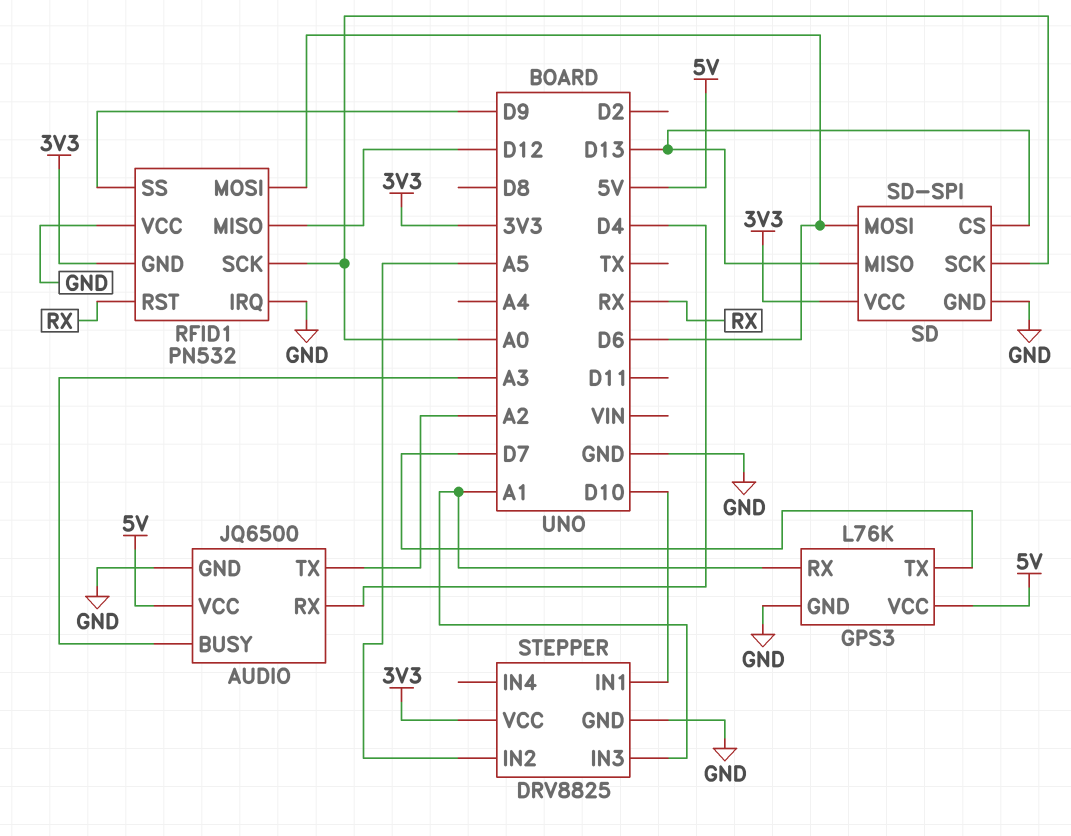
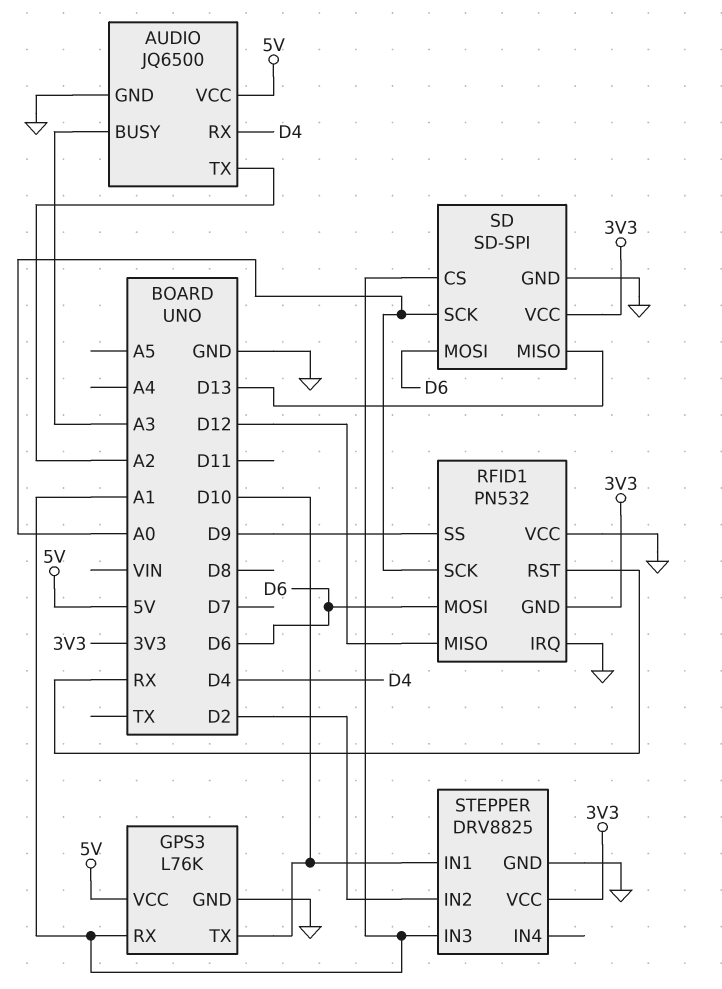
GPS3 pin TX: D7 -> D10
SD pin CS: D13 -> A1
STEPPER pin IN2: A5 -> D2

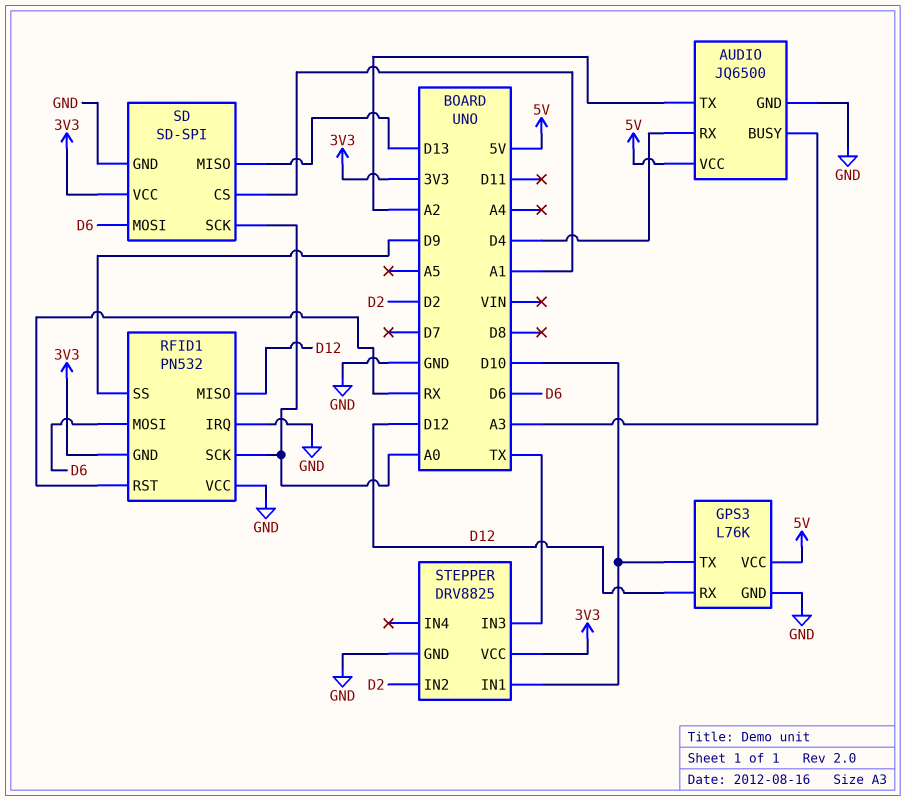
GPS3 pin RX: A1 -> D12
STEPPER pin IN3: A1 -> TX

